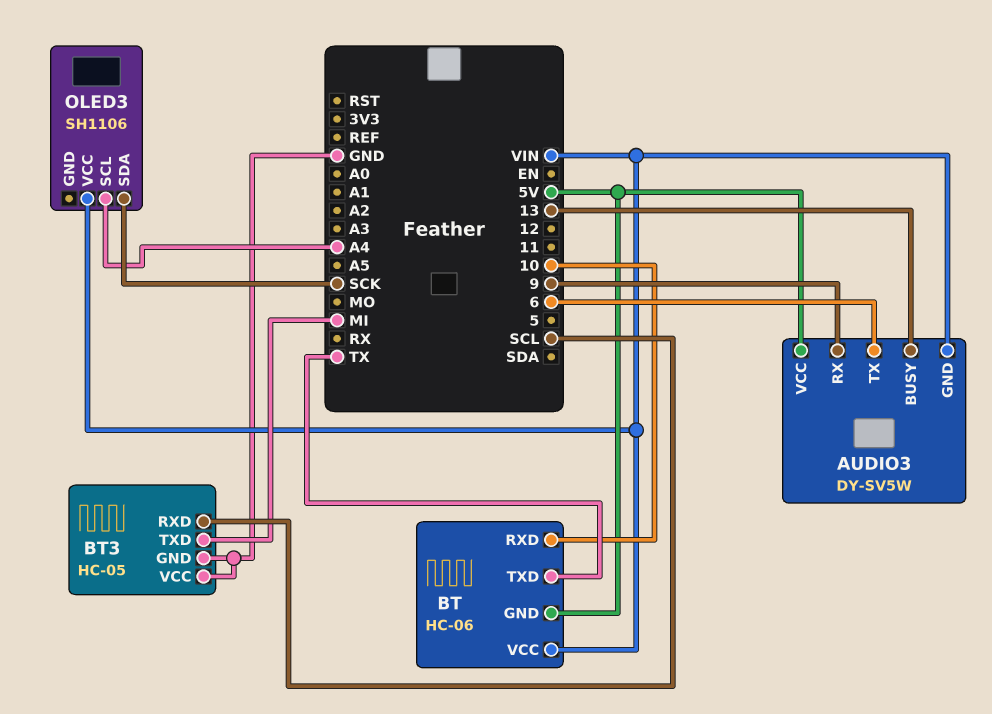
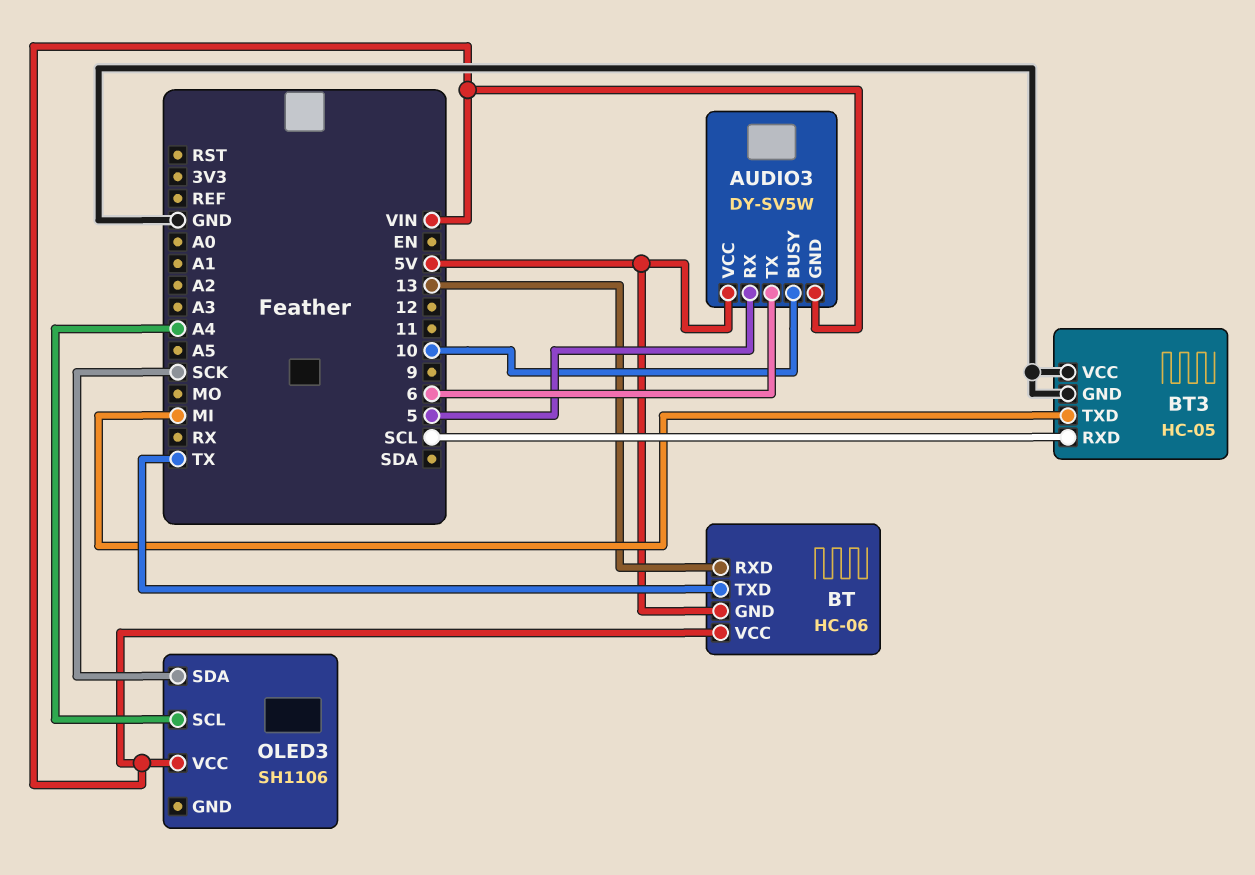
AUDIO3 pin BUSY: 13 -> 10
AUDIO3 pin RX: 9 -> 5
BT pin RXD: 10 -> 13

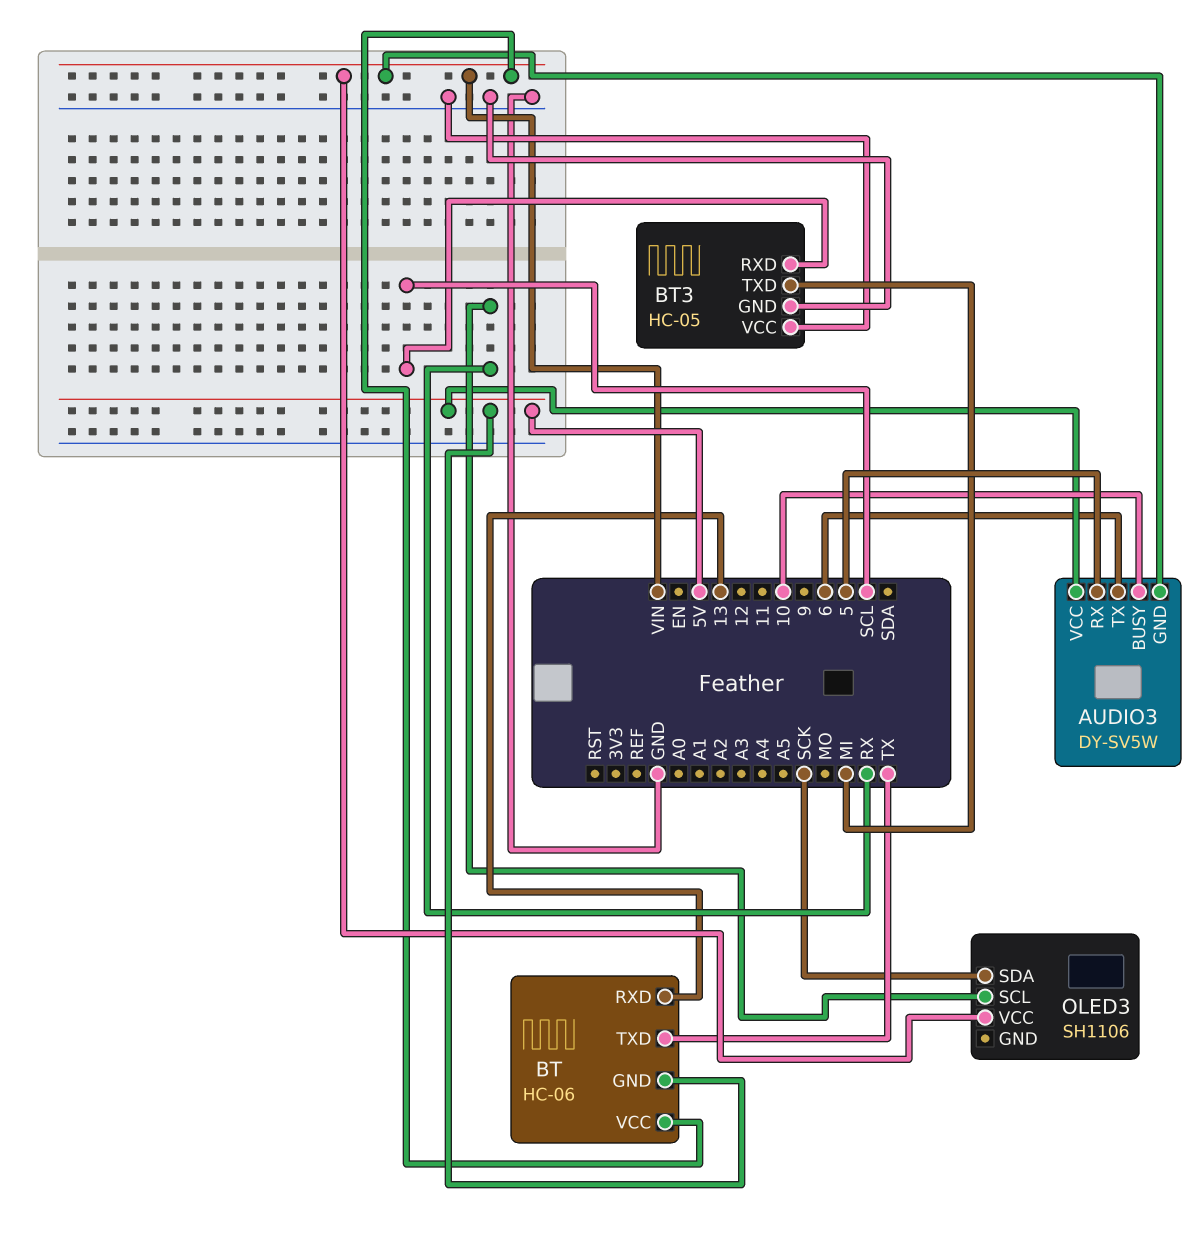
OLED3 pin SCL: A4 -> RX

